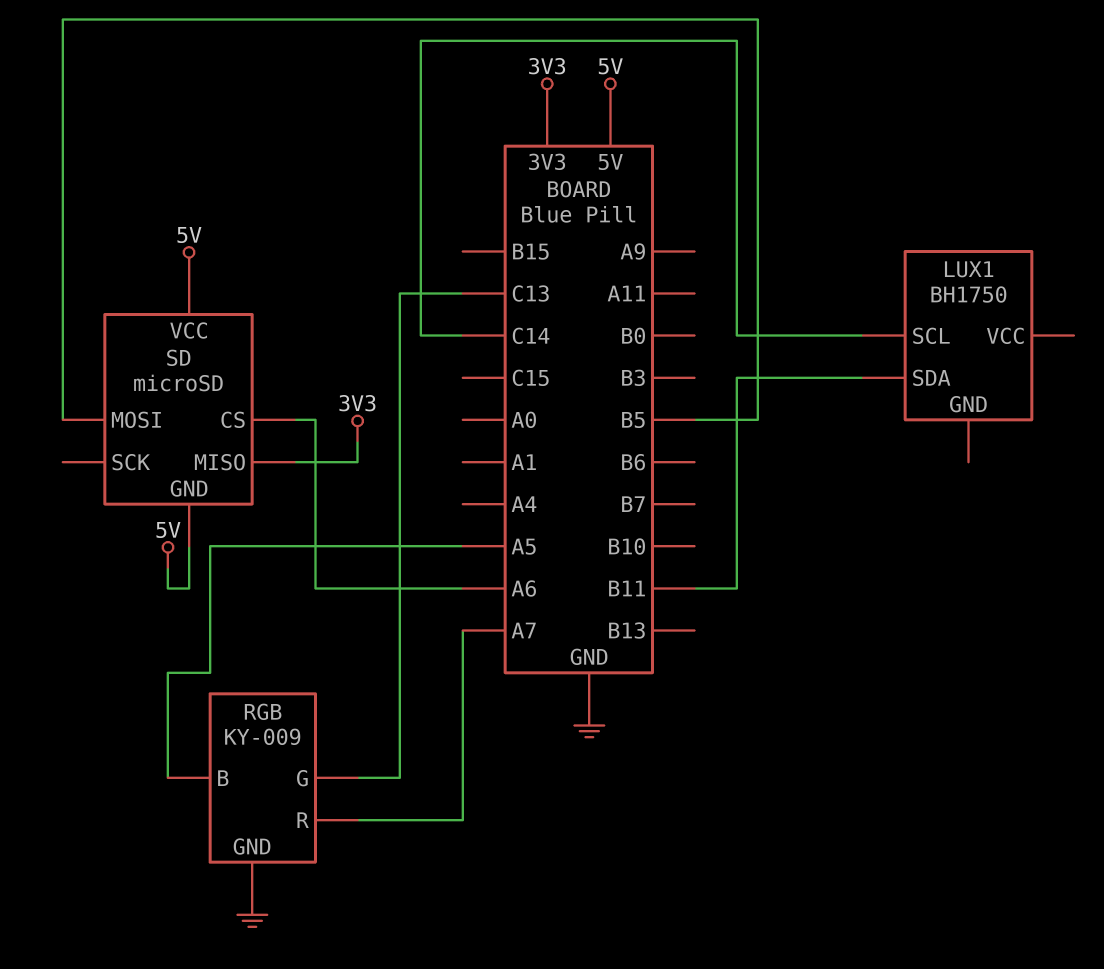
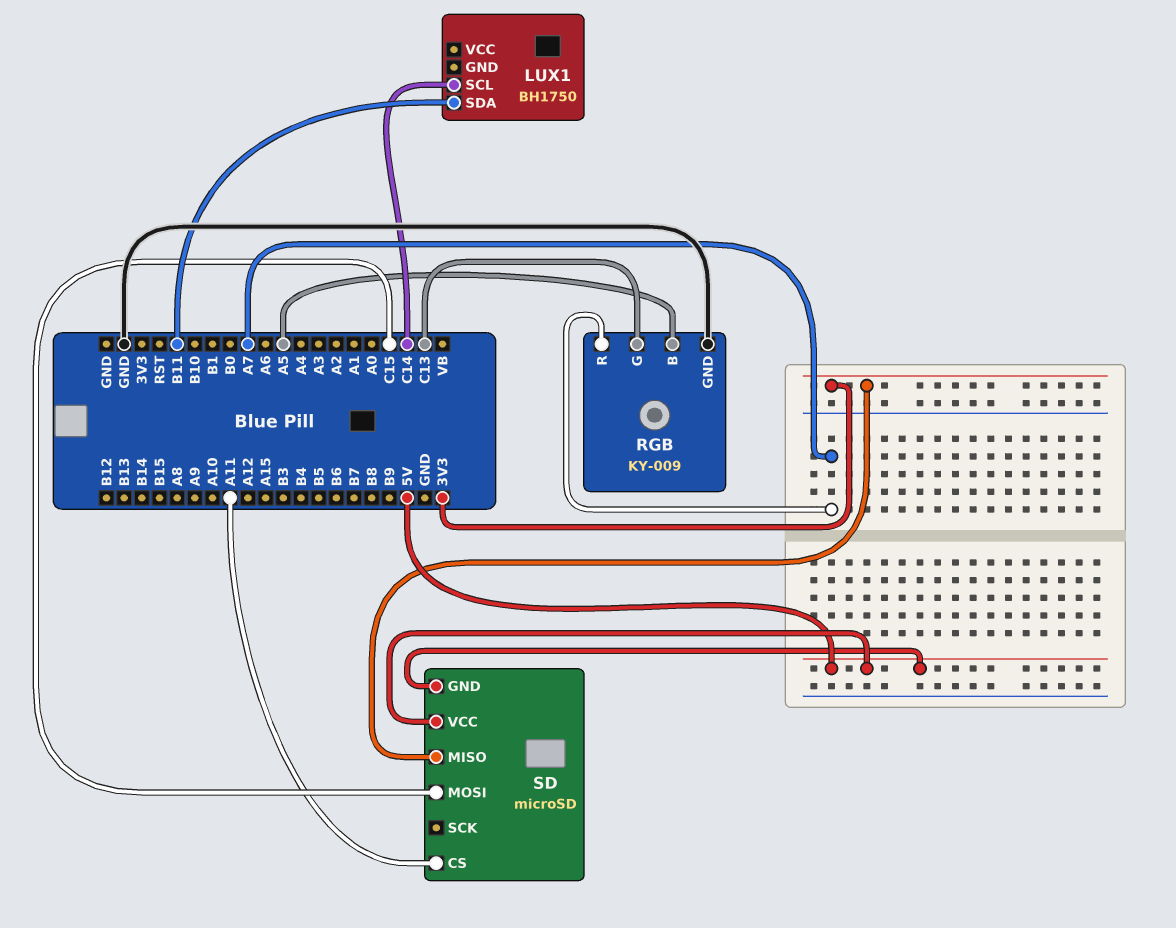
SD pin CS: A6 -> A11
SD pin MOSI: B5 -> C15

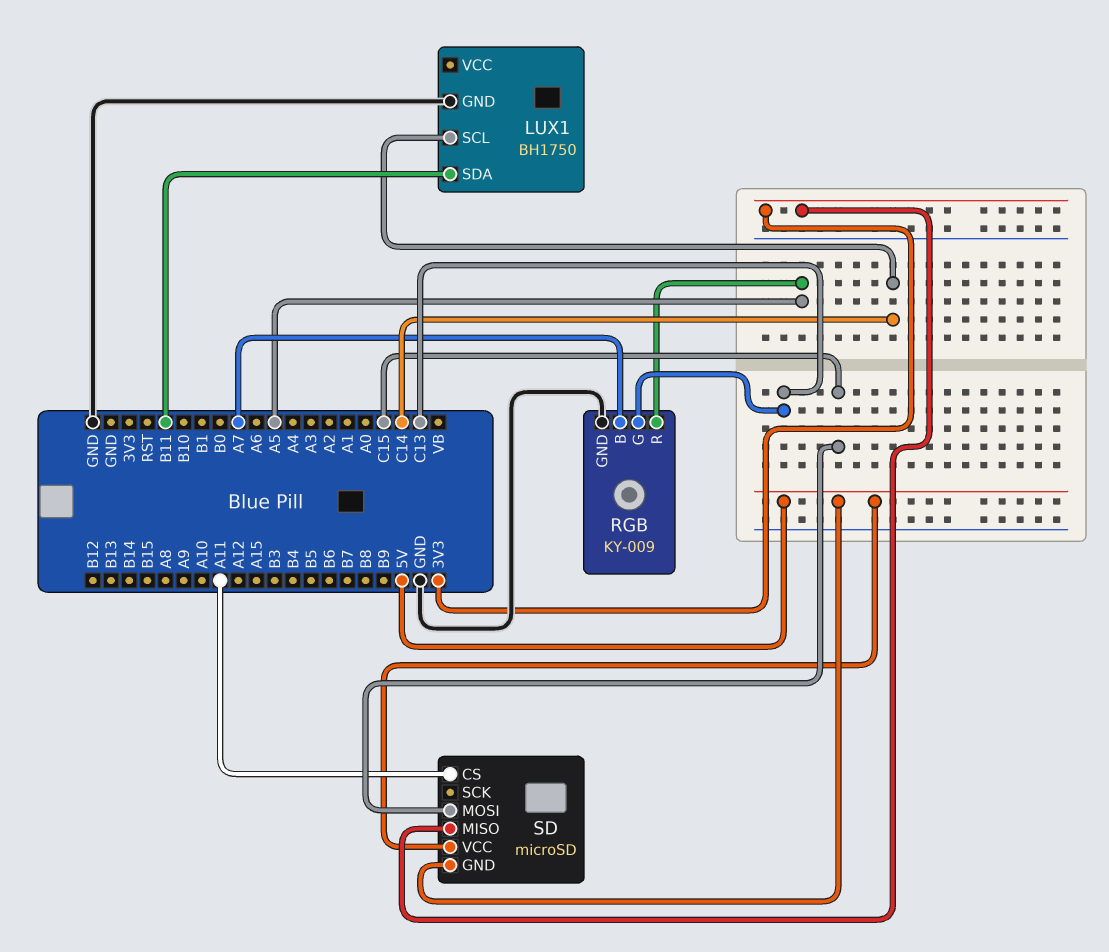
LUX1 pin GND: none -> GND
RGB pin B: A5 -> A7
RGB pin R: A7 -> A5

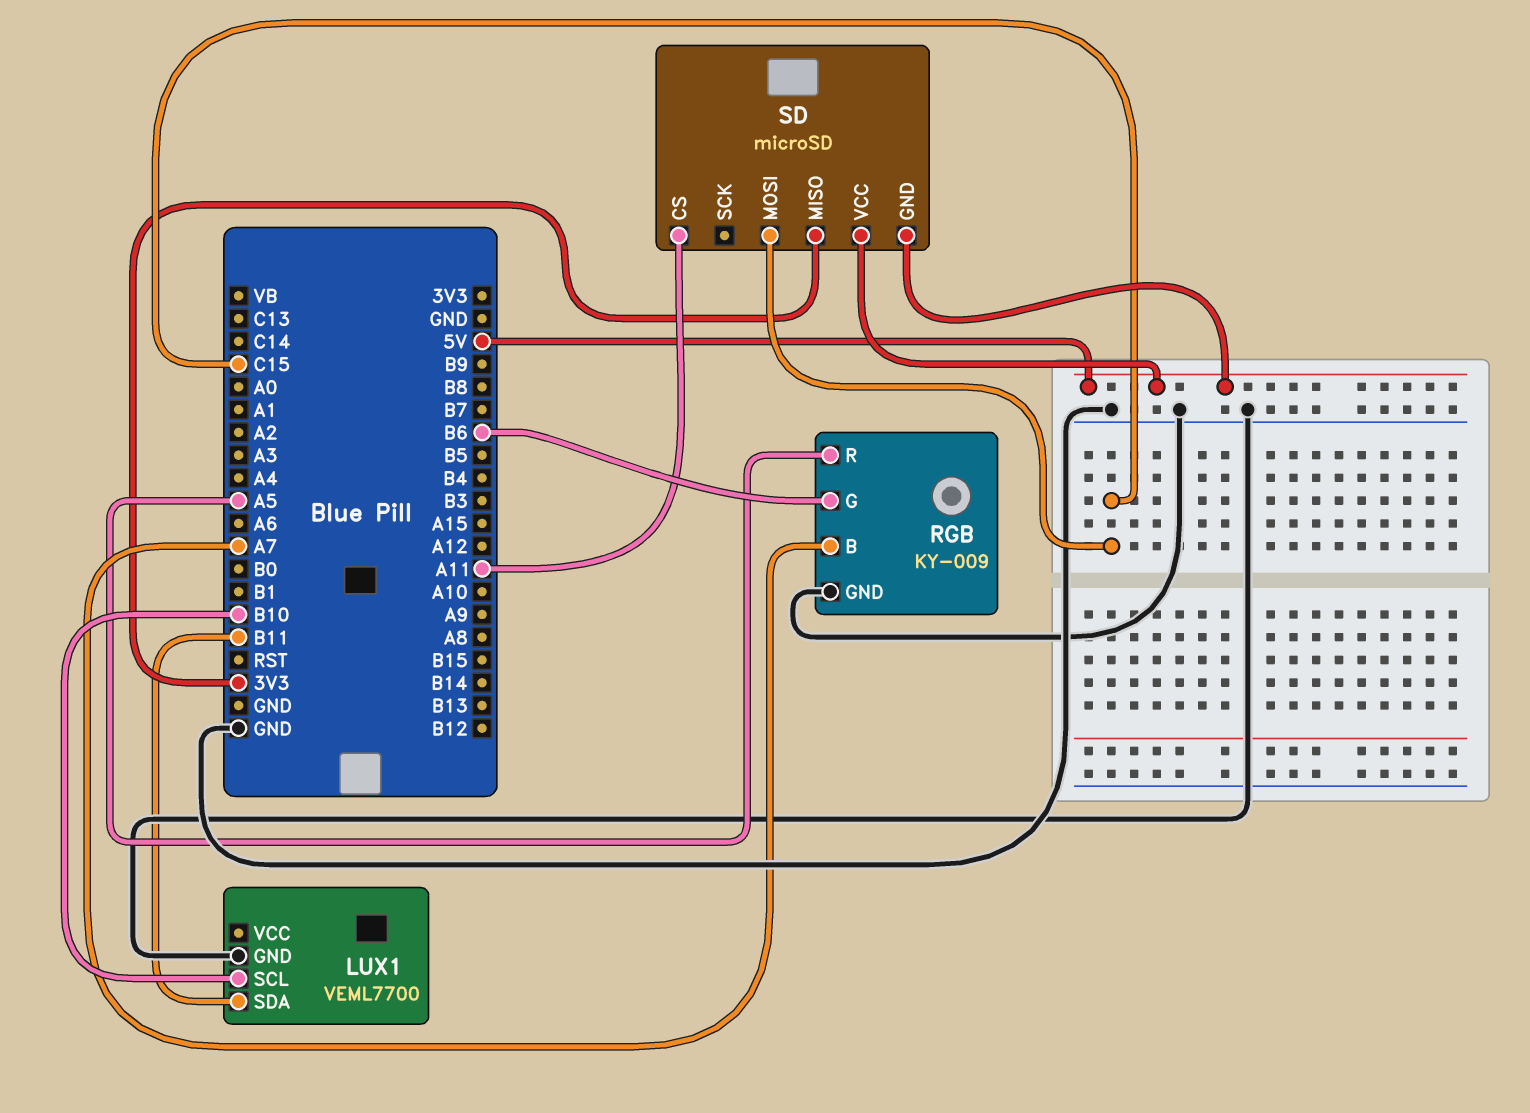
LUX1: BH1750 -> VEML7700
LUX1 pin SCL: C14 -> B10
RGB pin G: C13 -> B6

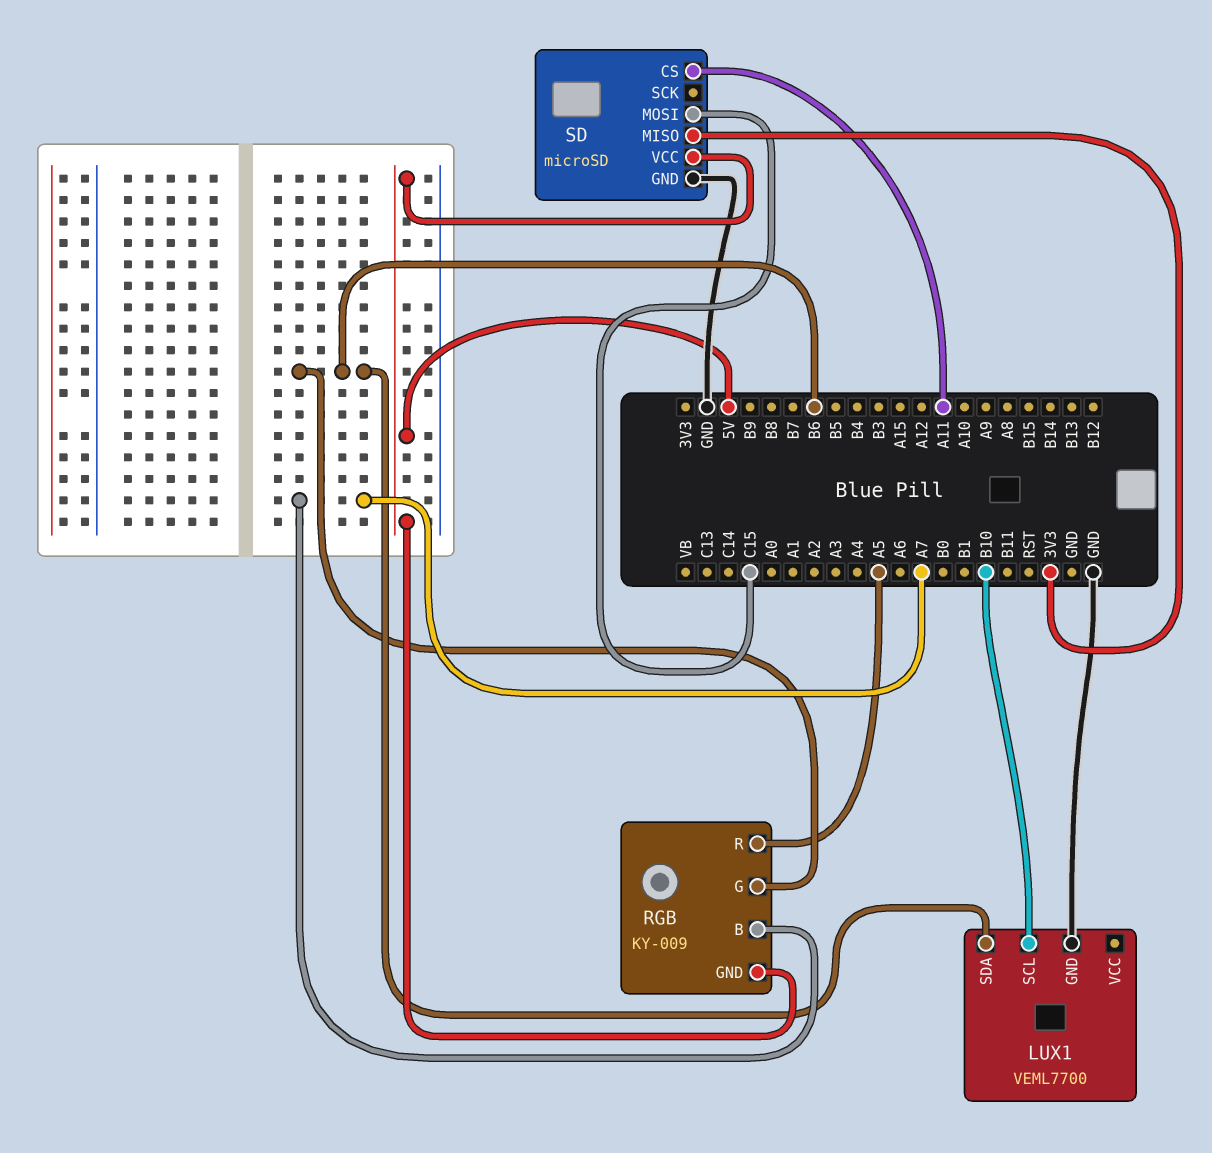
LUX1 pin SDA: B11 -> B6
RGB pin GND: GND -> 5V
SD pin GND: 5V -> GND

